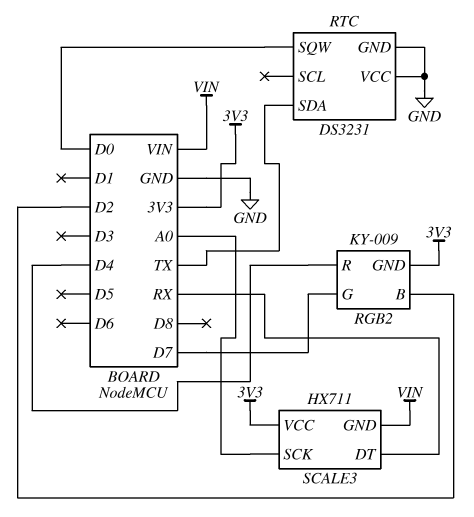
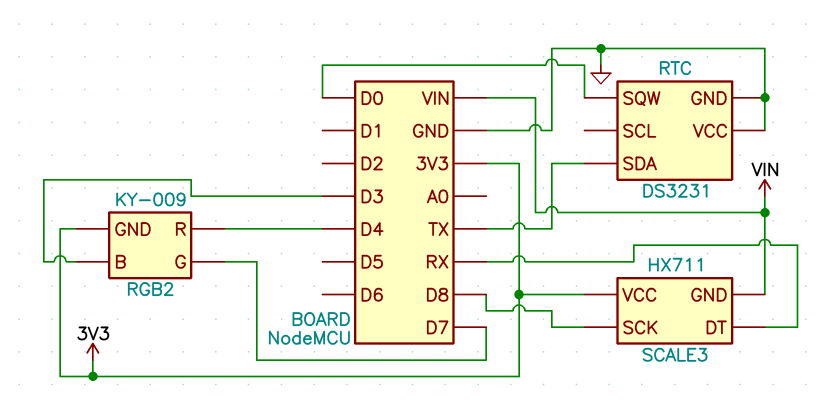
RGB2 pin B: D2 -> D3
SCALE3 pin SCK: A0 -> D8

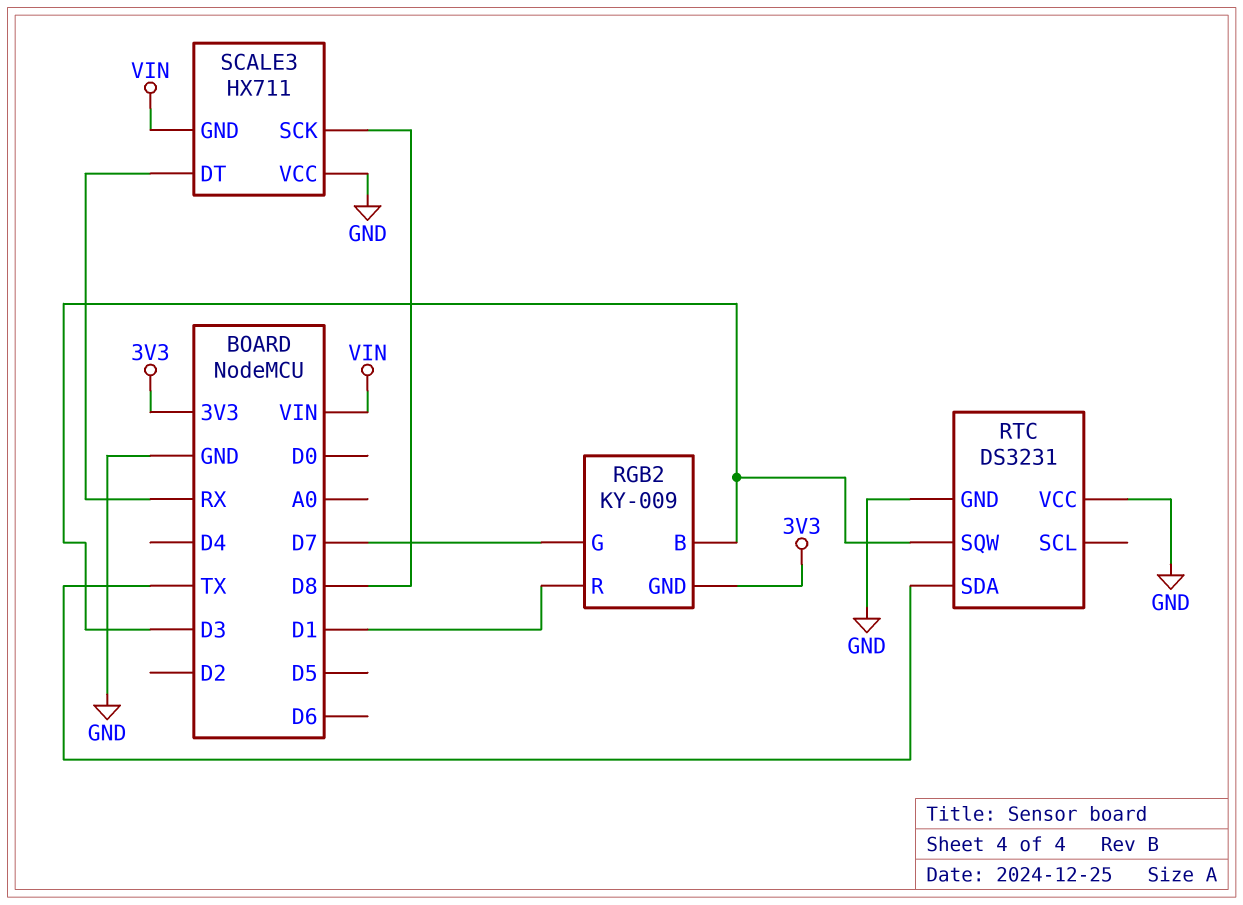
RGB2 pin R: D4 -> D1
RTC pin SQW: D0 -> D3
SCALE3 pin VCC: 3V3 -> GND

